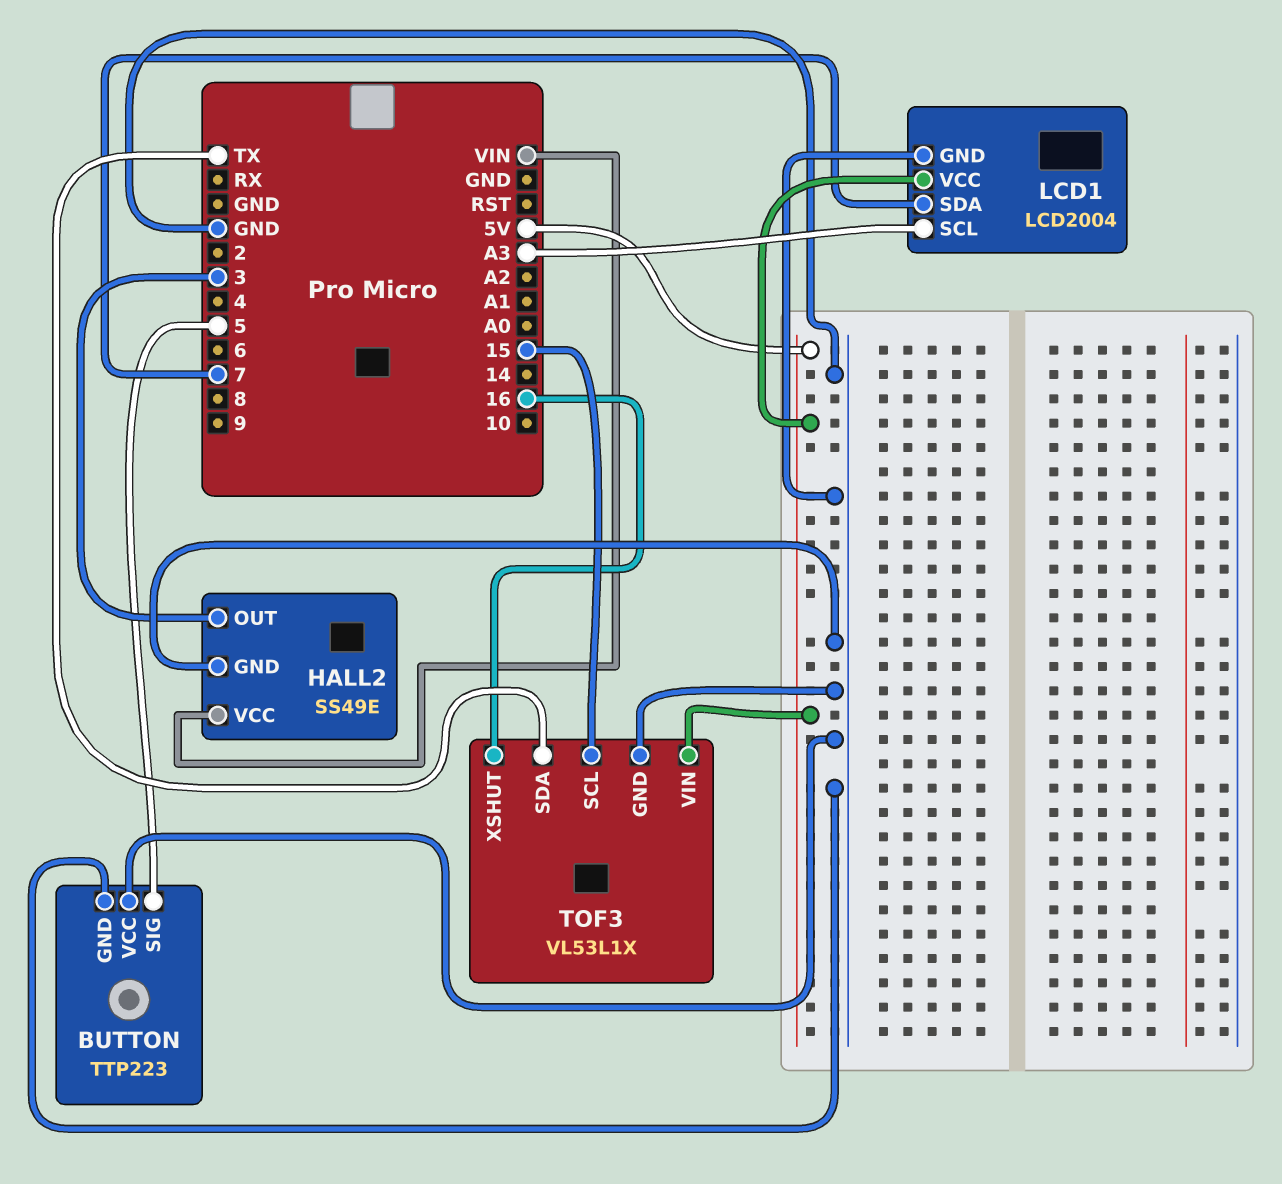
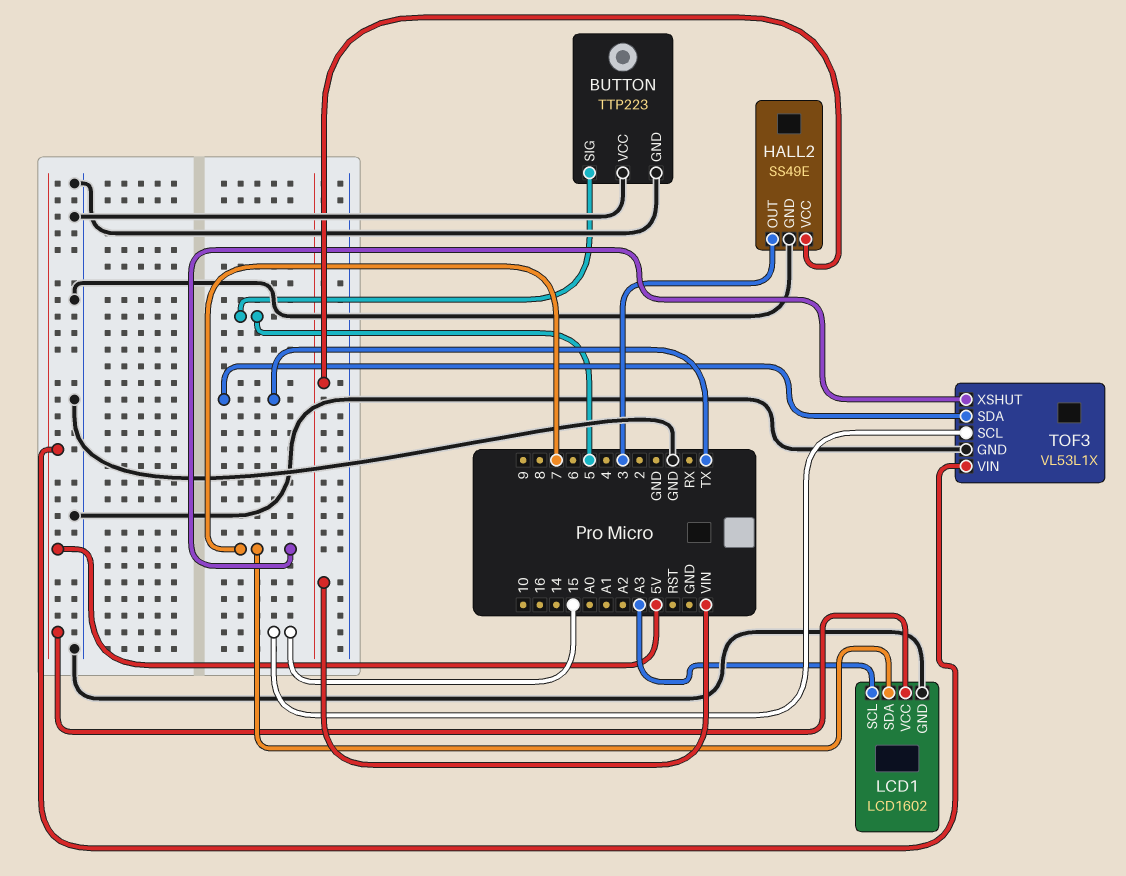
LCD1: LCD2004 -> LCD1602
TOF3 pin XSHUT: 16 -> 7

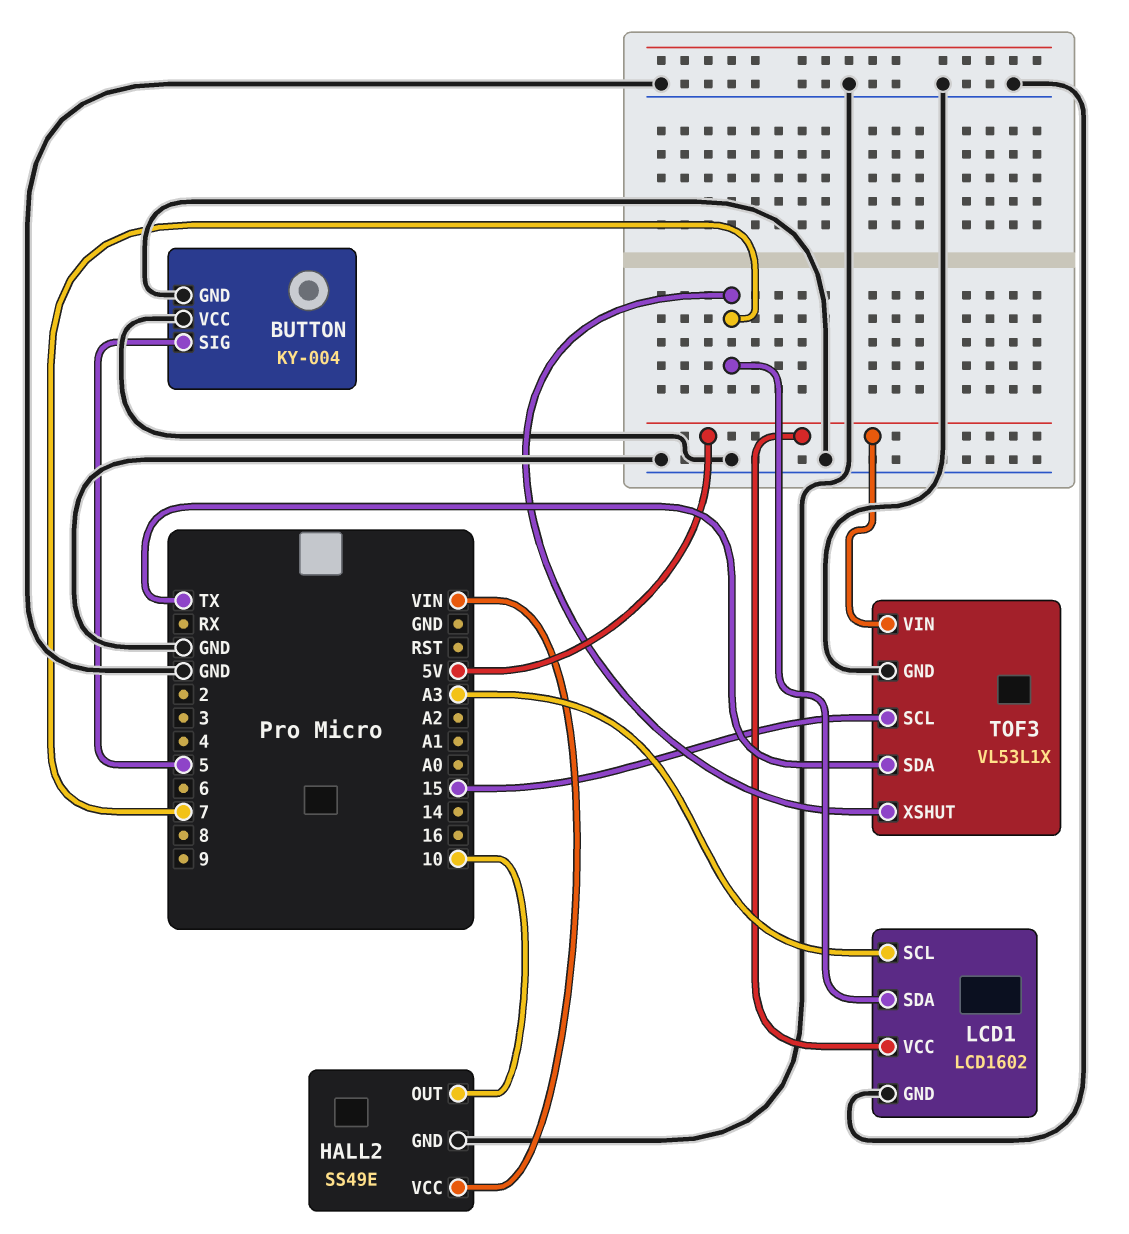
BUTTON: TTP223 -> KY-004
HALL2 pin OUT: 3 -> 10

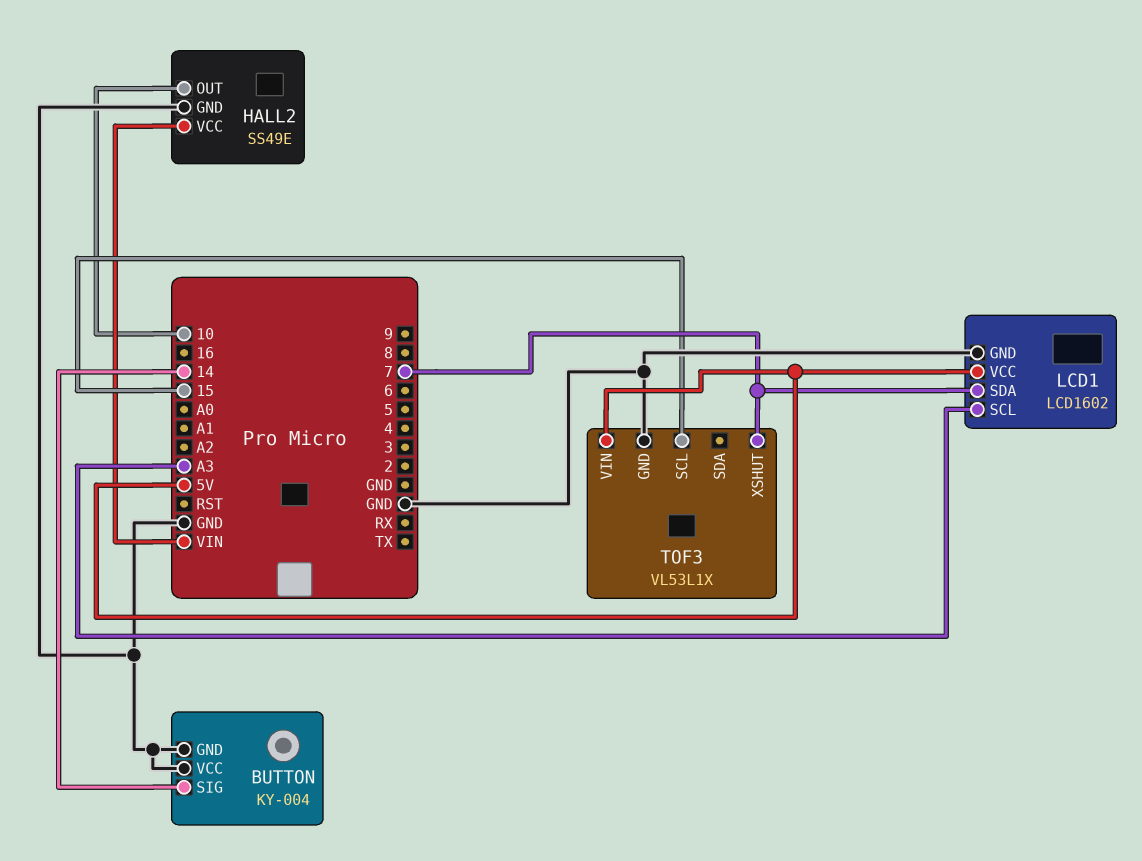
BUTTON pin SIG: 5 -> 14
TOF3 pin SDA: TX -> none

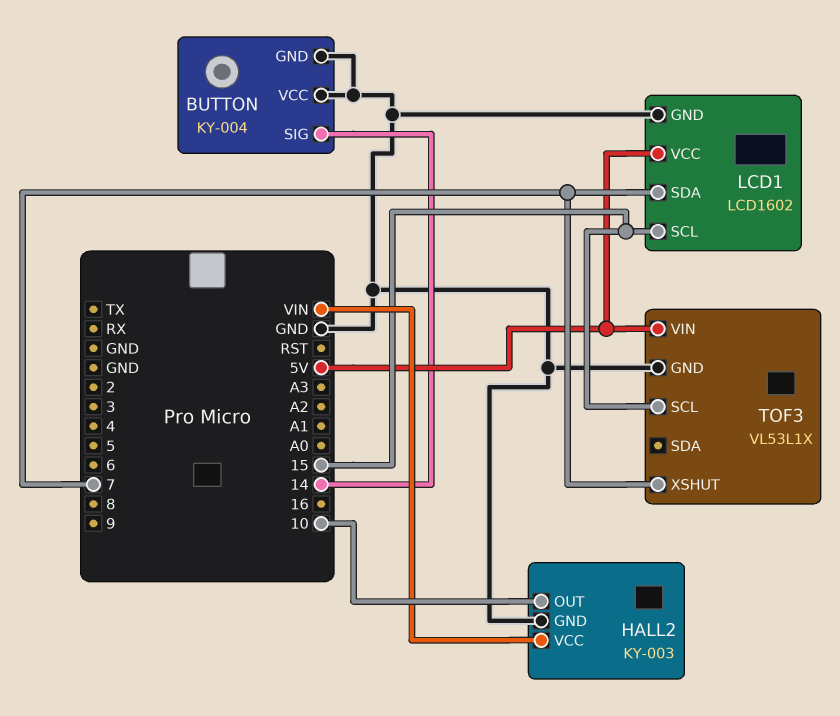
HALL2: SS49E -> KY-003
LCD1 pin SCL: A3 -> 15

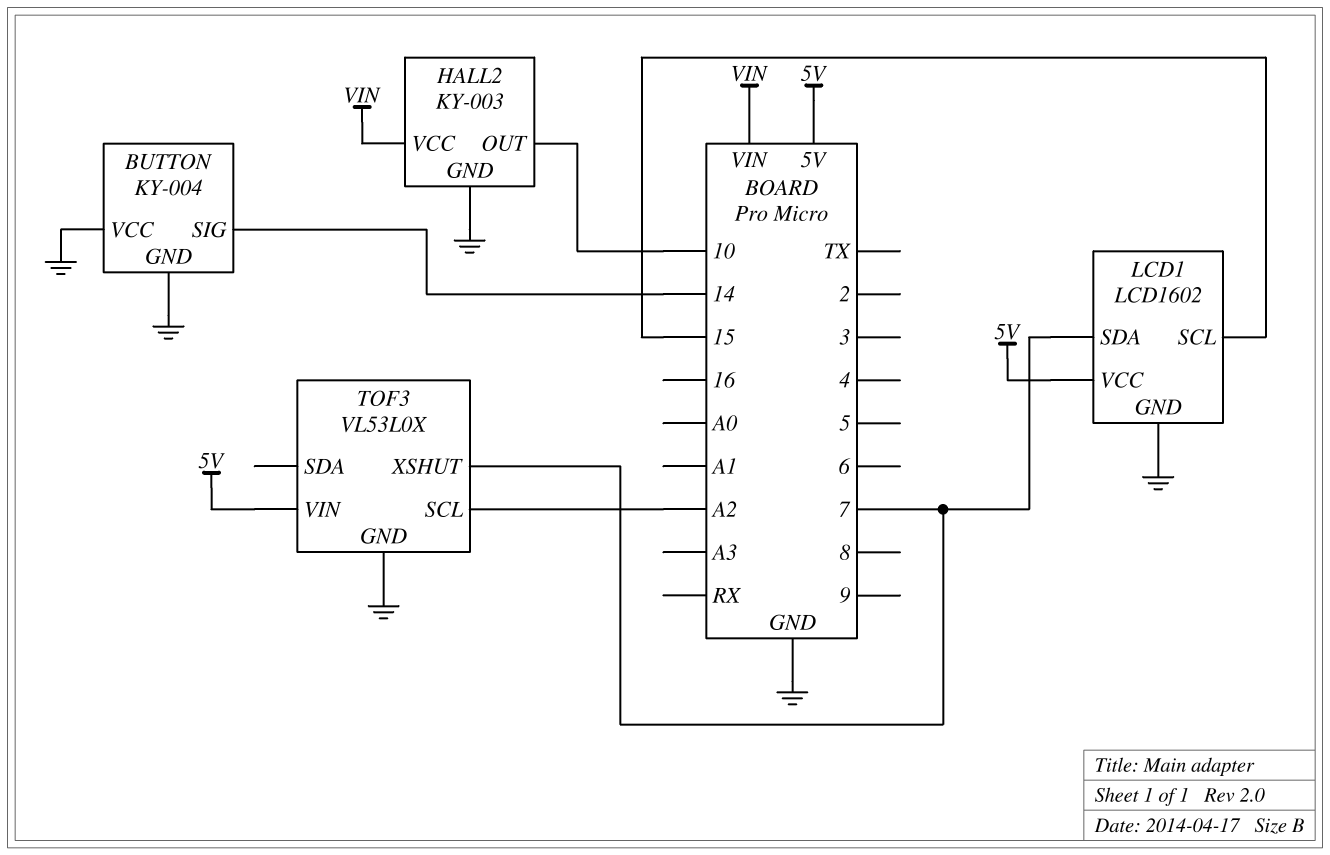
TOF3: VL53L1X -> VL53L0X
TOF3 pin SCL: 15 -> A2

